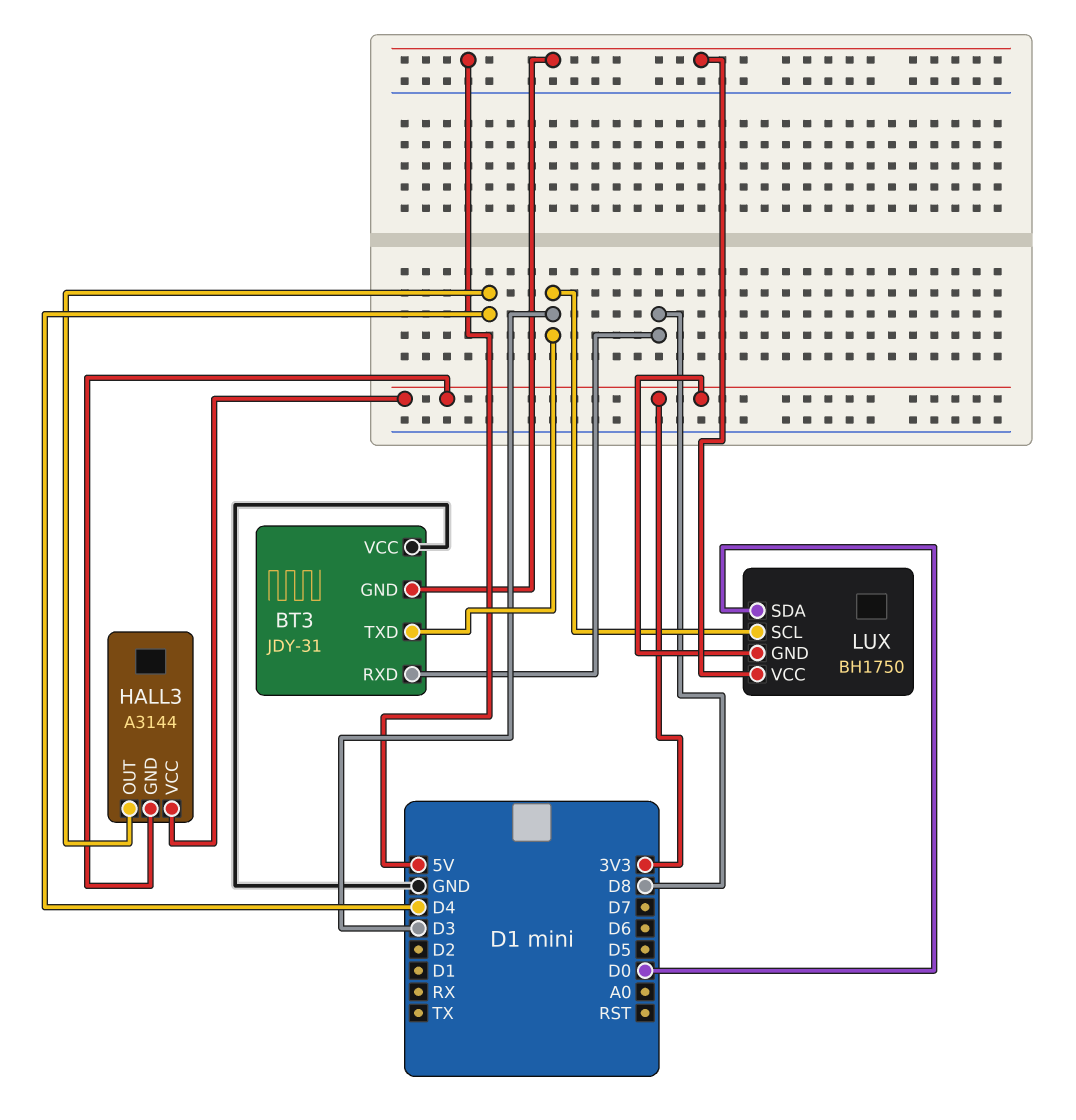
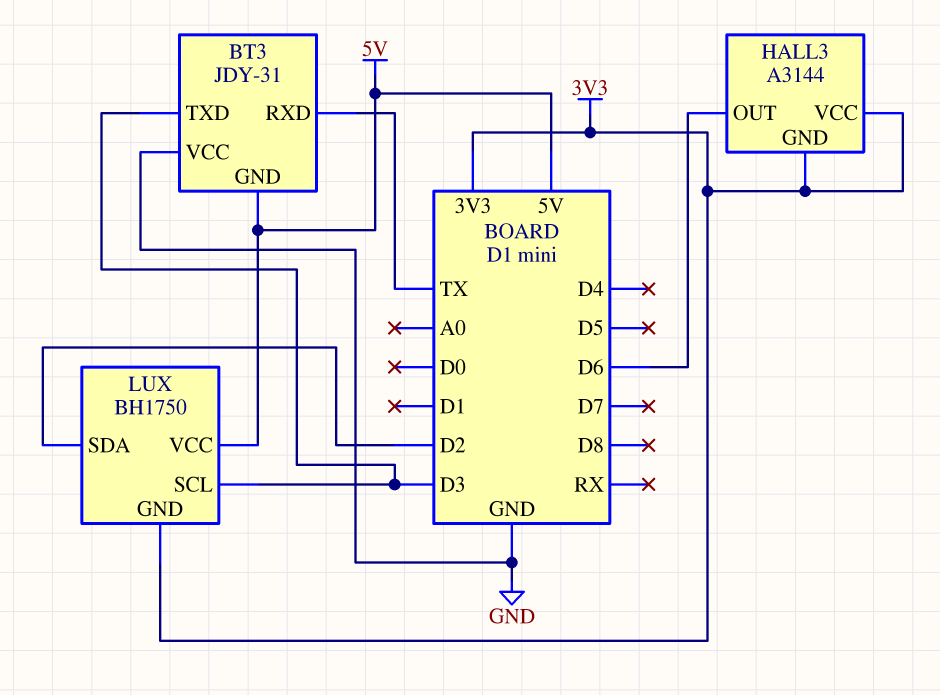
BT3 pin RXD: D8 -> TX
HALL3 pin OUT: D4 -> D6
LUX pin SDA: D0 -> D2

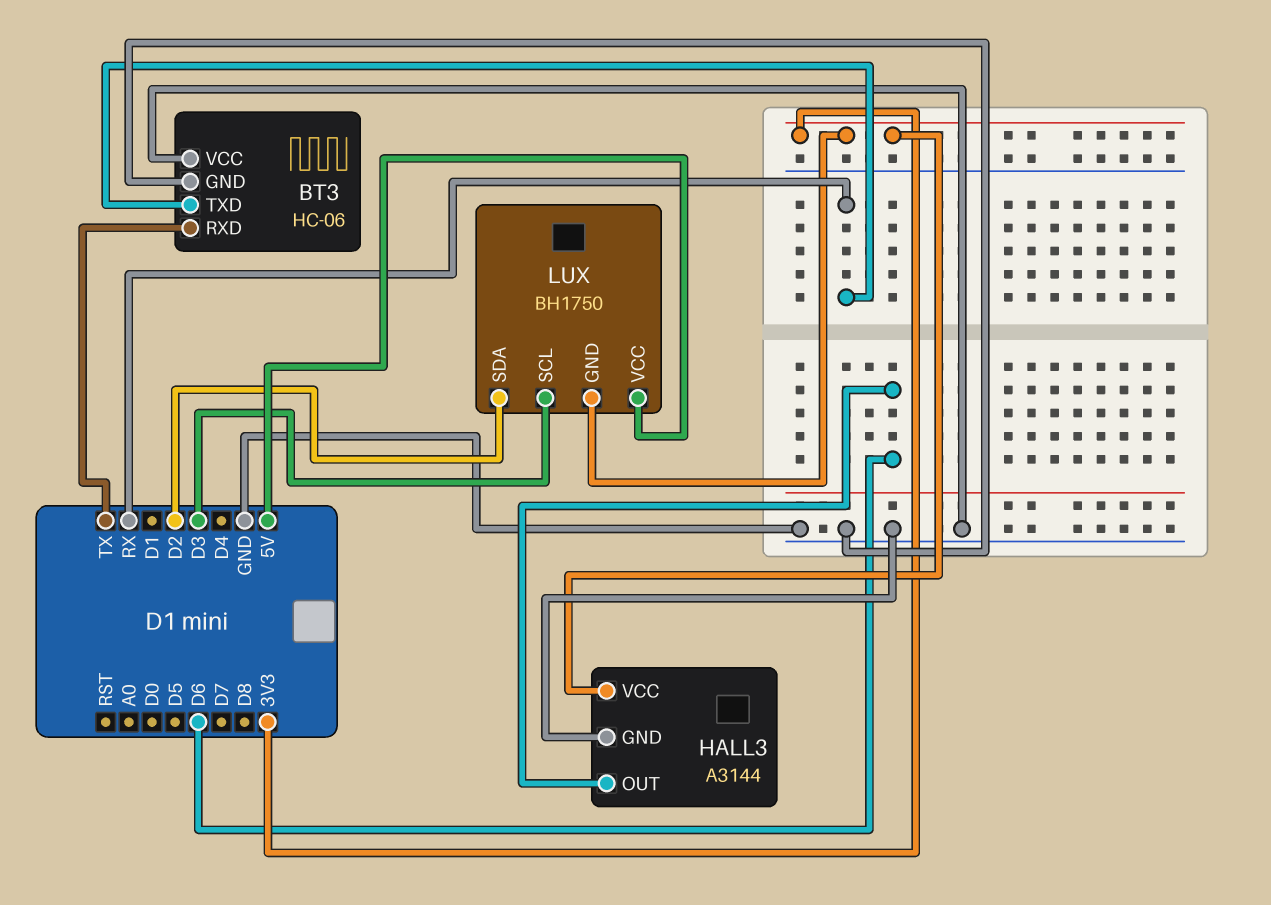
BT3: JDY-31 -> HC-06
BT3 pin GND: 5V -> GND
BT3 pin TXD: D3 -> RX
HALL3 pin GND: 3V3 -> GND

